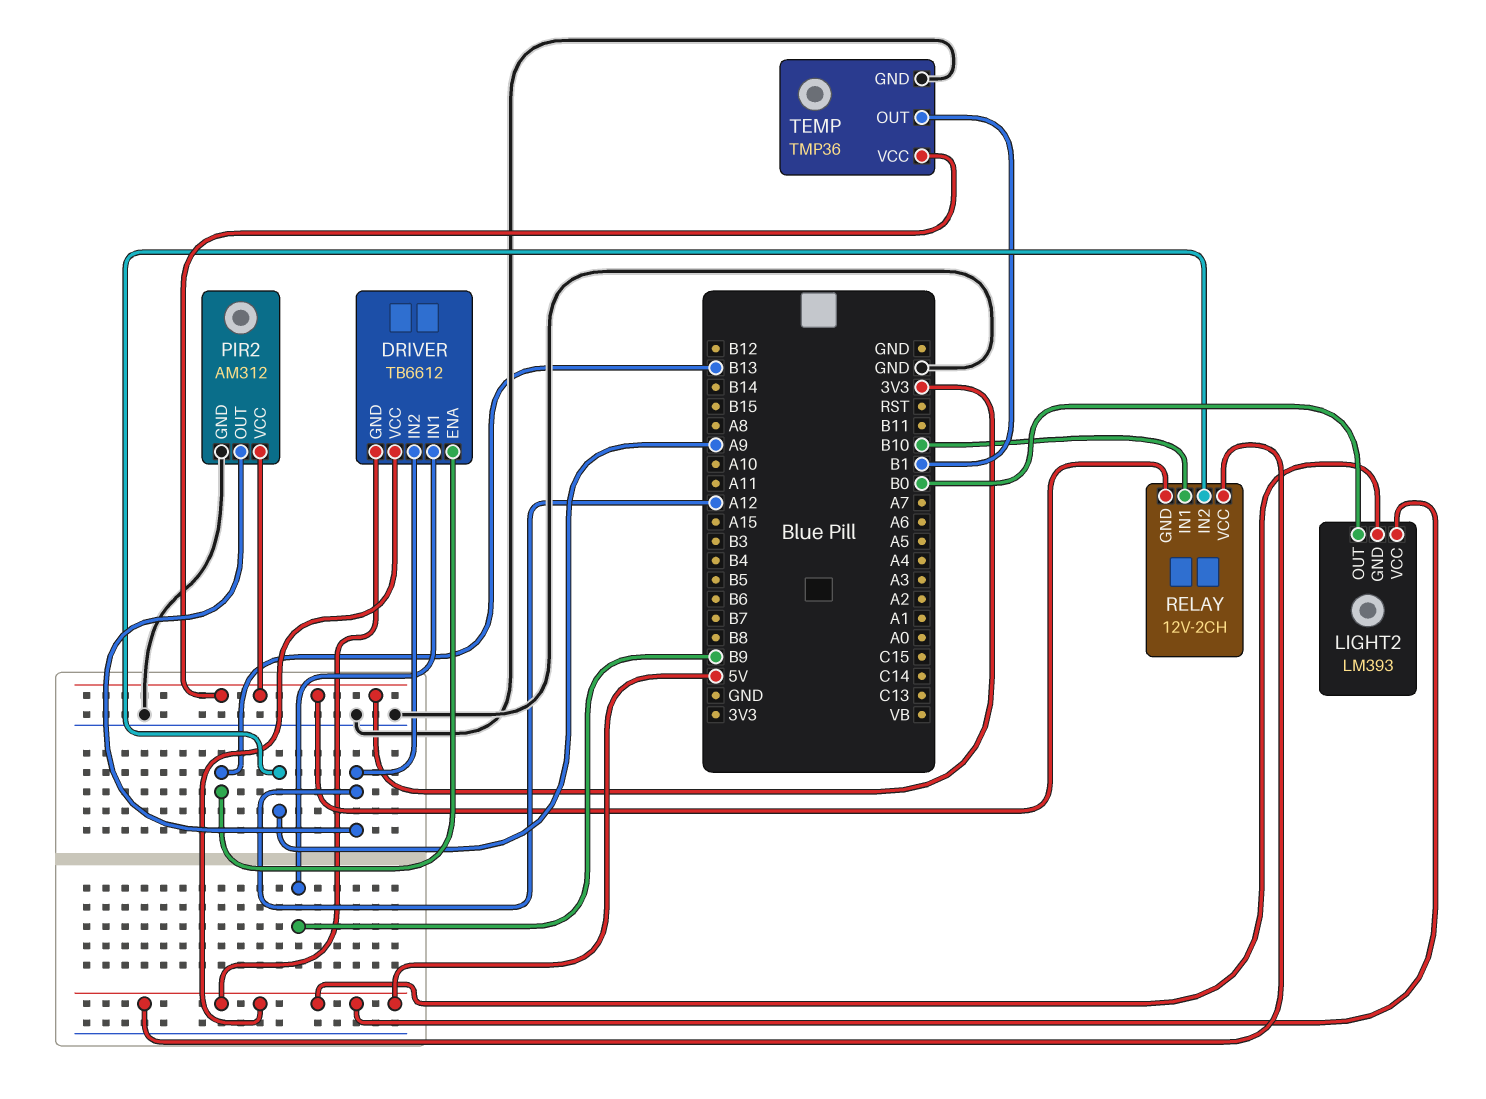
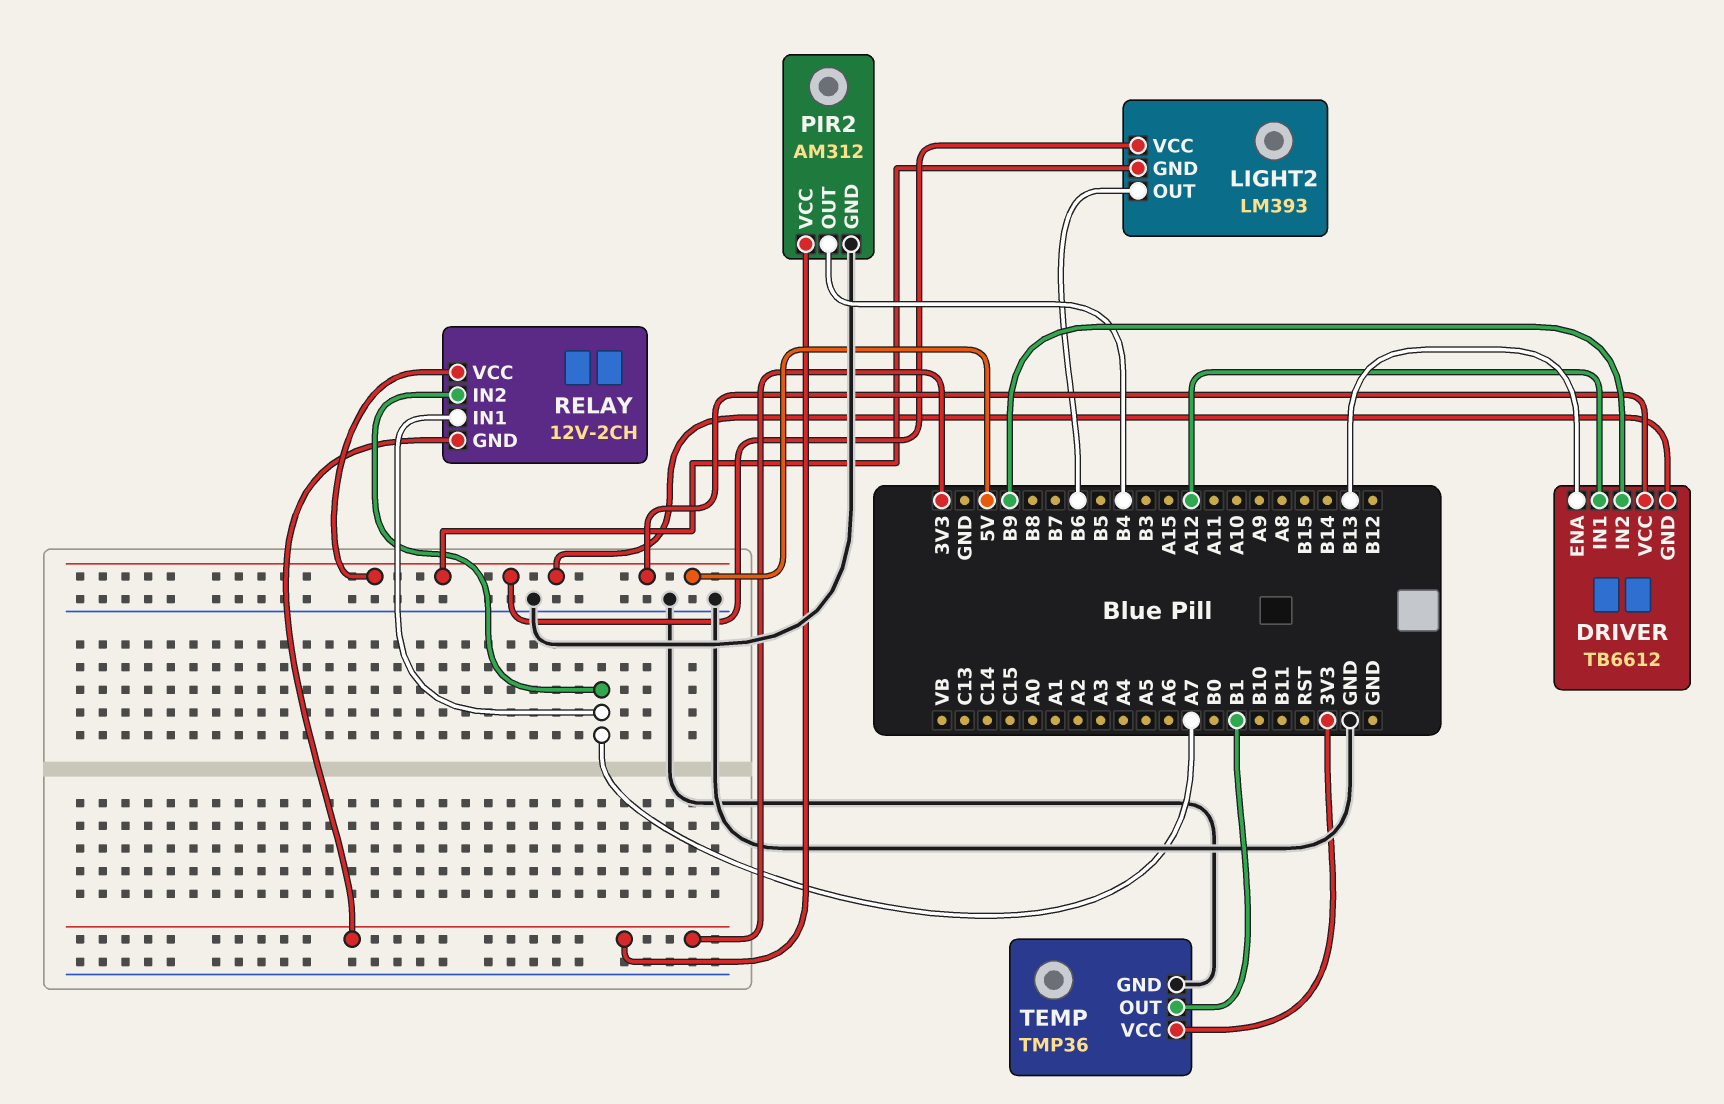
DRIVER pin IN1: B9 -> A12
DRIVER pin IN2: A12 -> B9
LIGHT2 pin OUT: B0 -> B6
PIR2 pin OUT: A12 -> B4
RELAY pin IN1: B10 -> A7
RELAY pin IN2: A9 -> A7

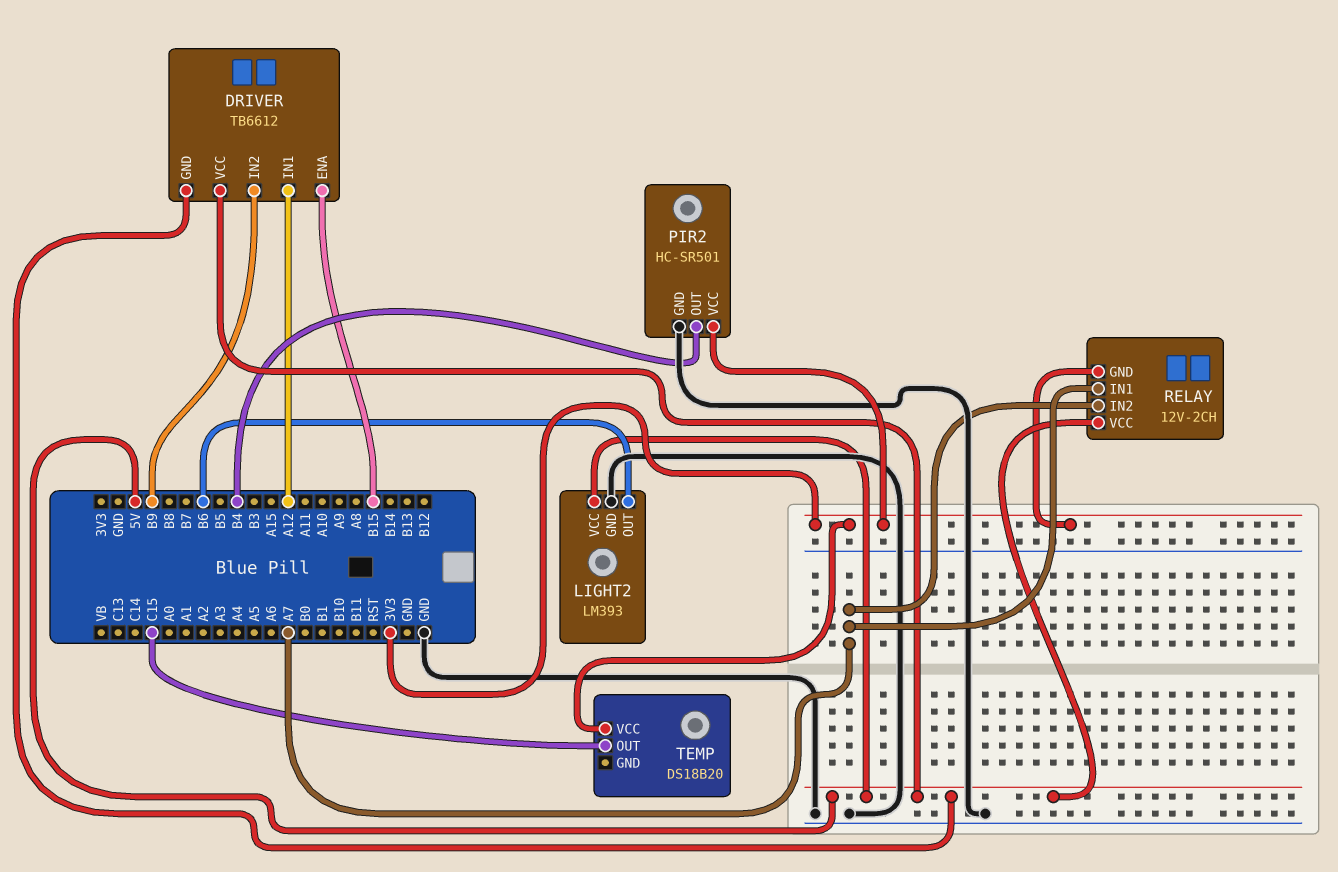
DRIVER pin ENA: B13 -> B15
LIGHT2 pin GND: 5V -> GND
PIR2: AM312 -> HC-SR501
TEMP: TMP36 -> DS18B20
TEMP pin GND: GND -> none
TEMP pin OUT: B1 -> C15

